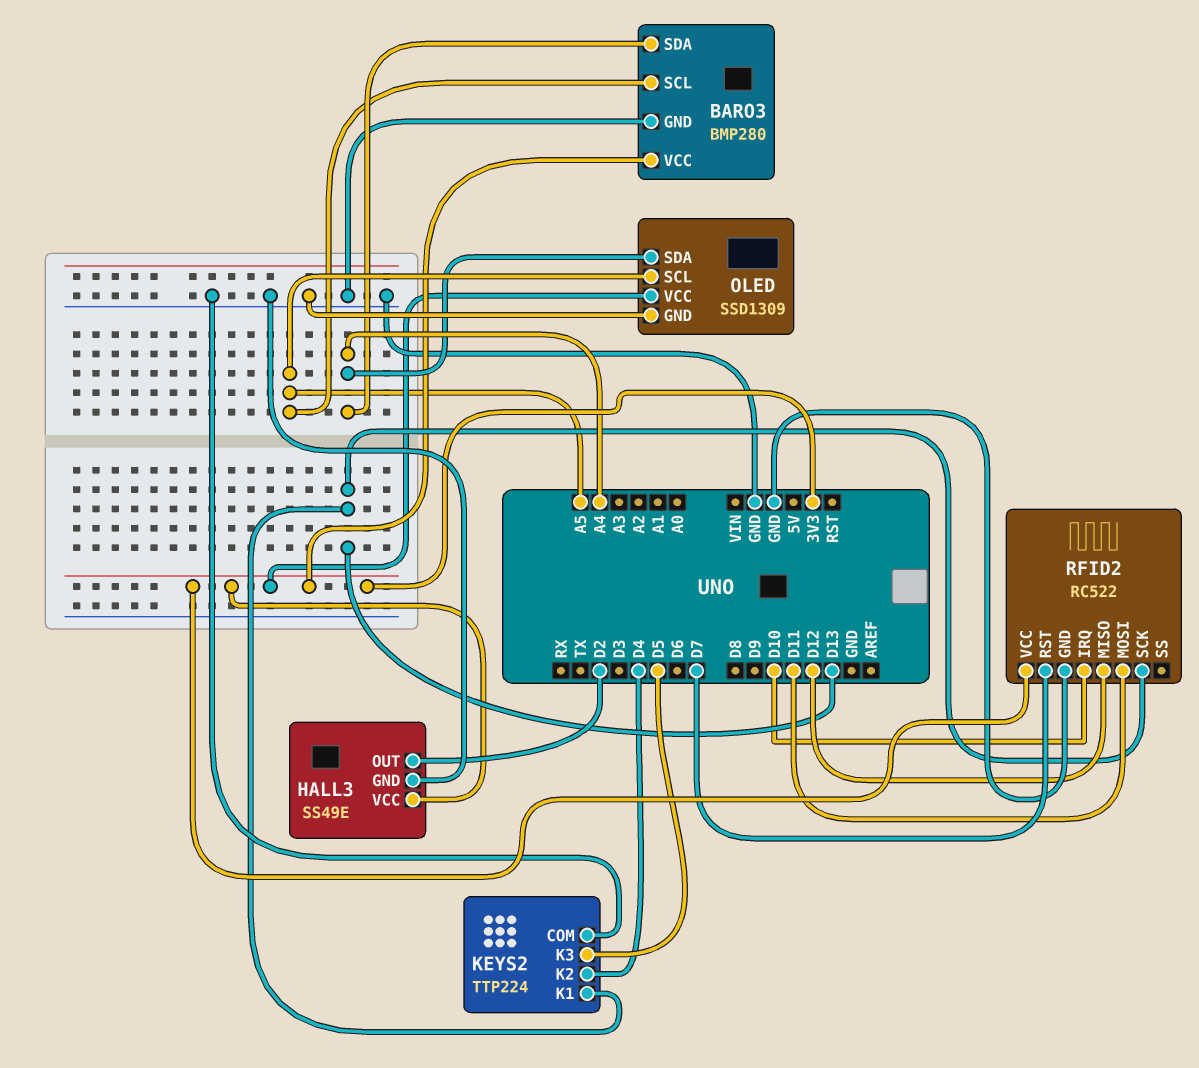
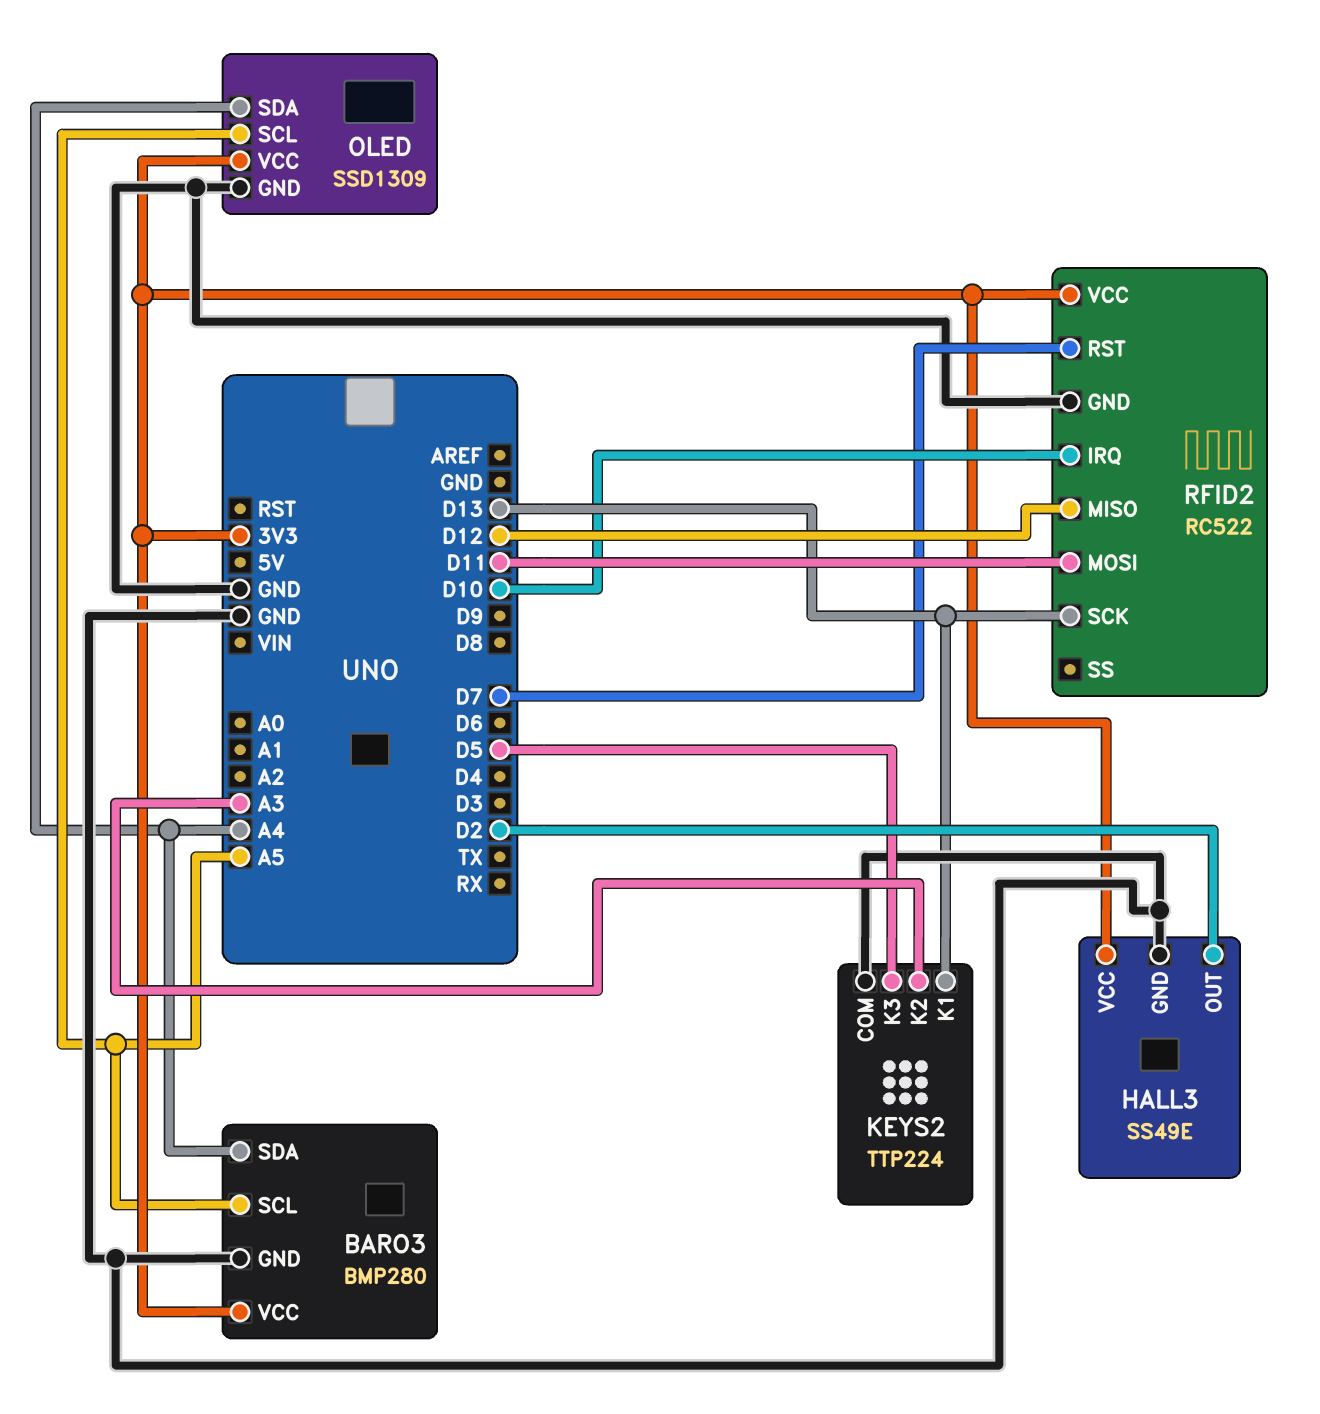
KEYS2 pin K2: D4 -> A3

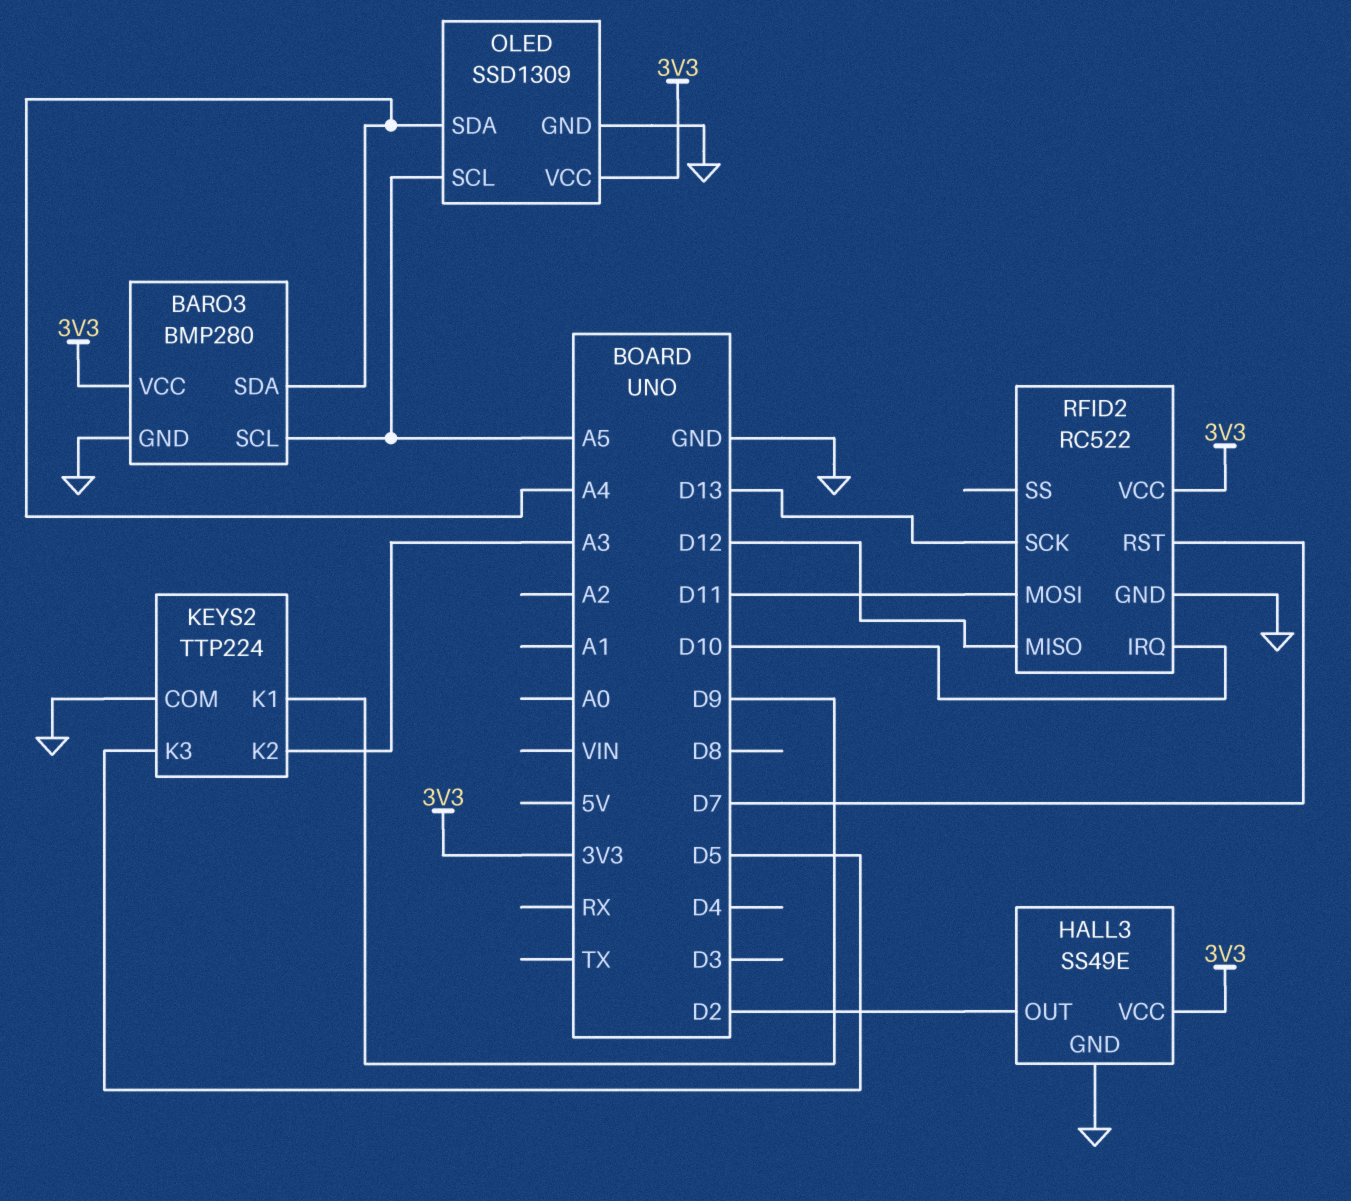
KEYS2 pin K1: D13 -> D9

